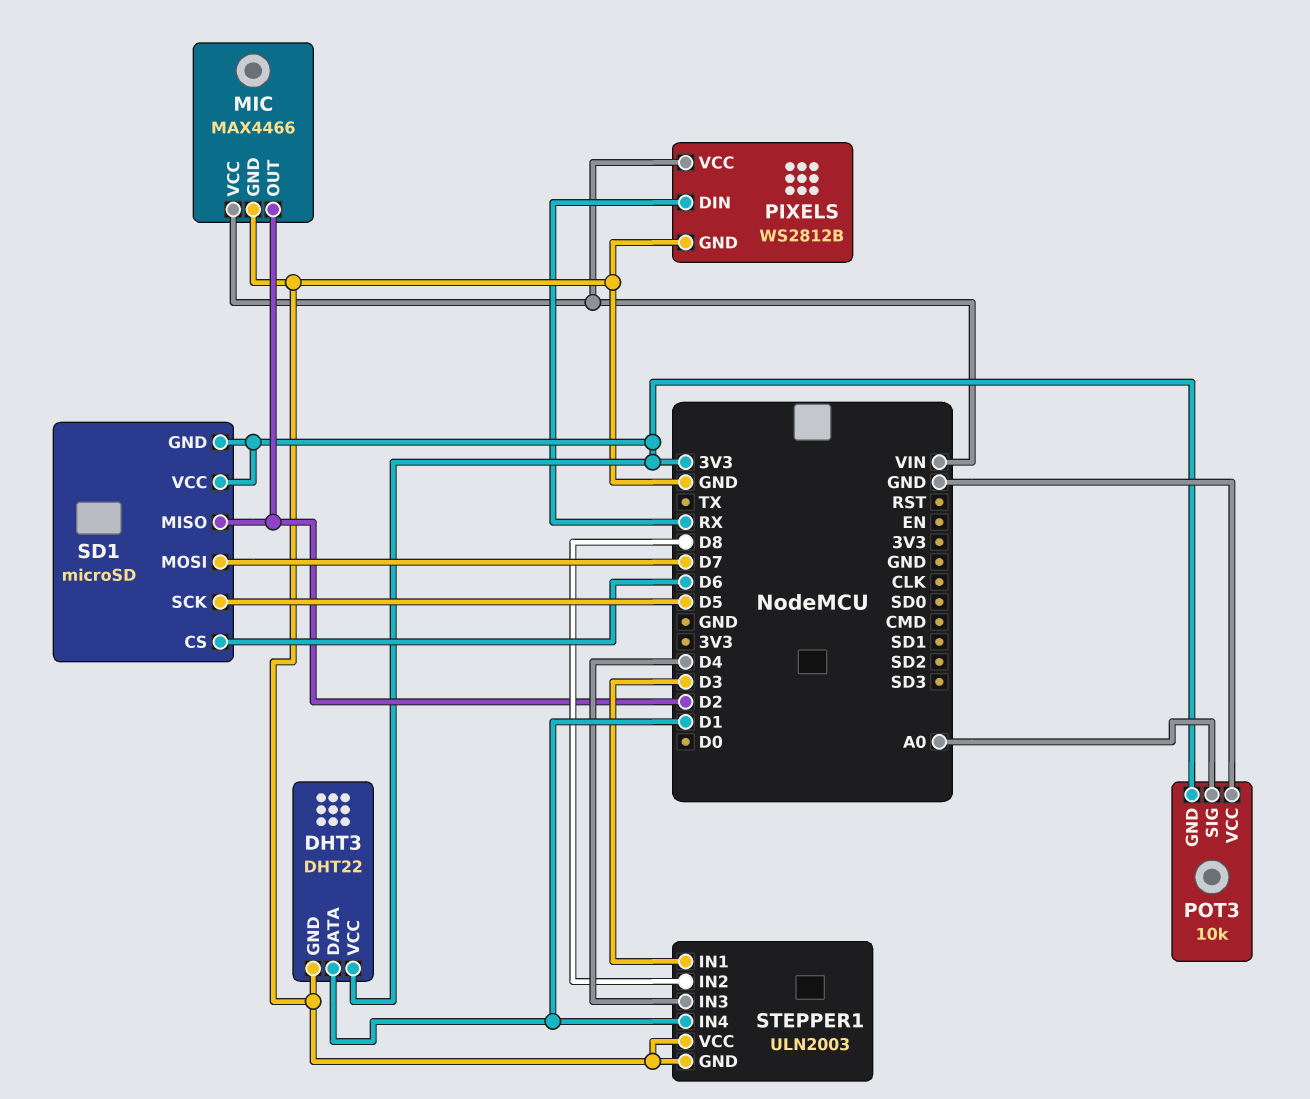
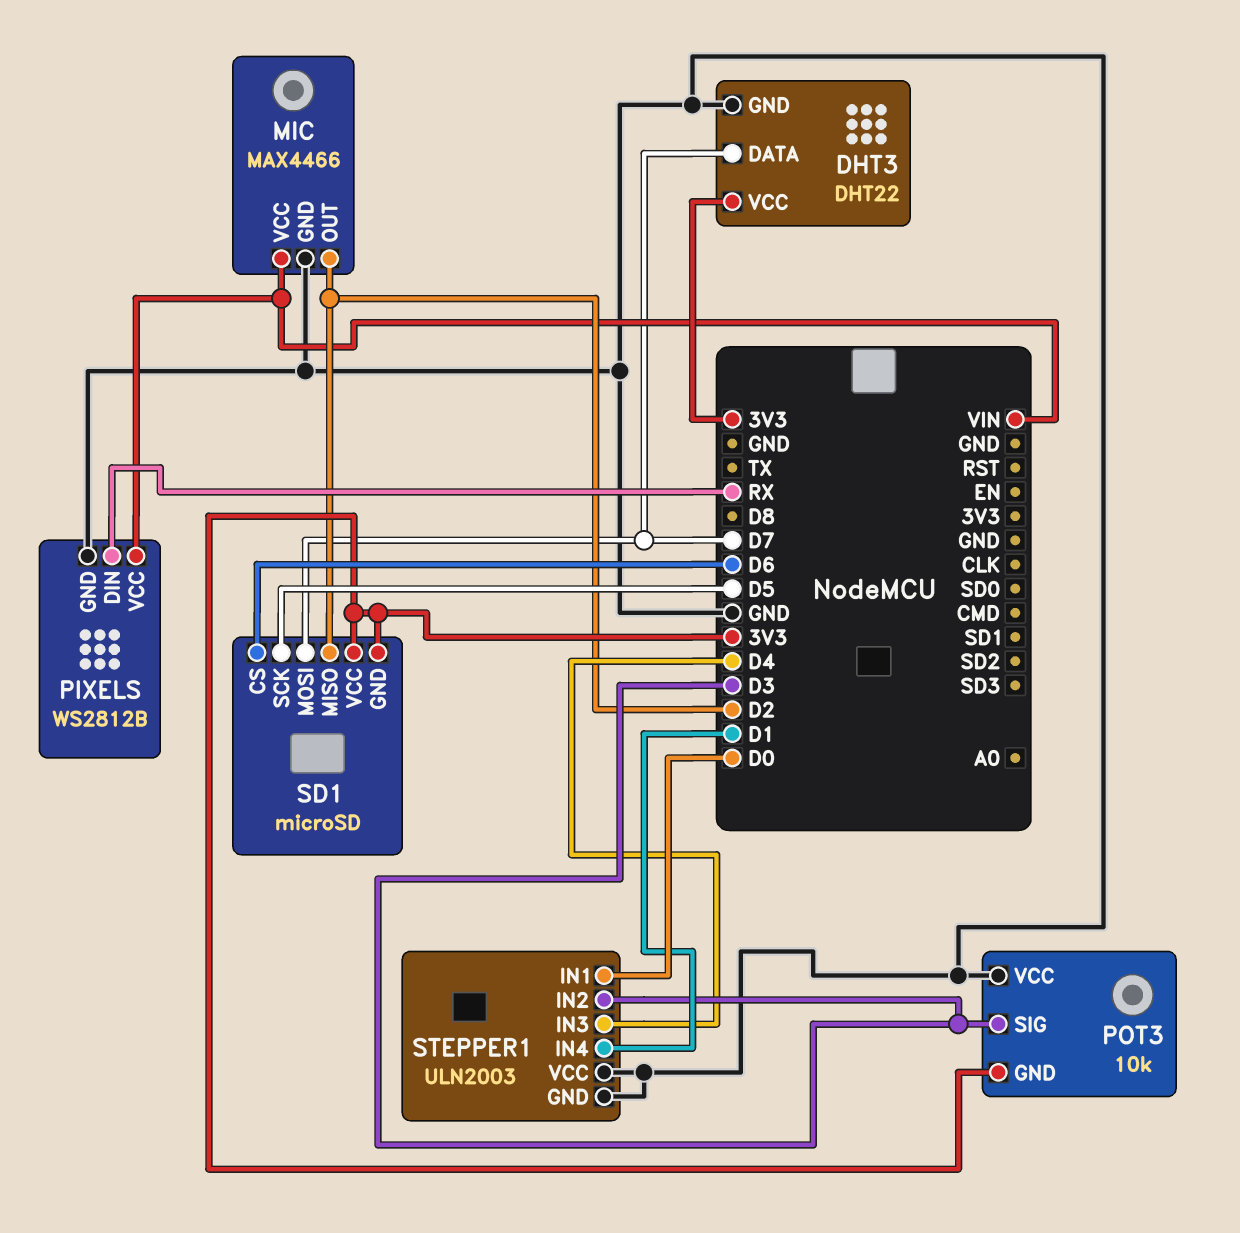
DHT3 pin DATA: D1 -> D7
POT3 pin SIG: A0 -> D3
STEPPER1 pin IN1: D3 -> D0
STEPPER1 pin IN2: D8 -> D3

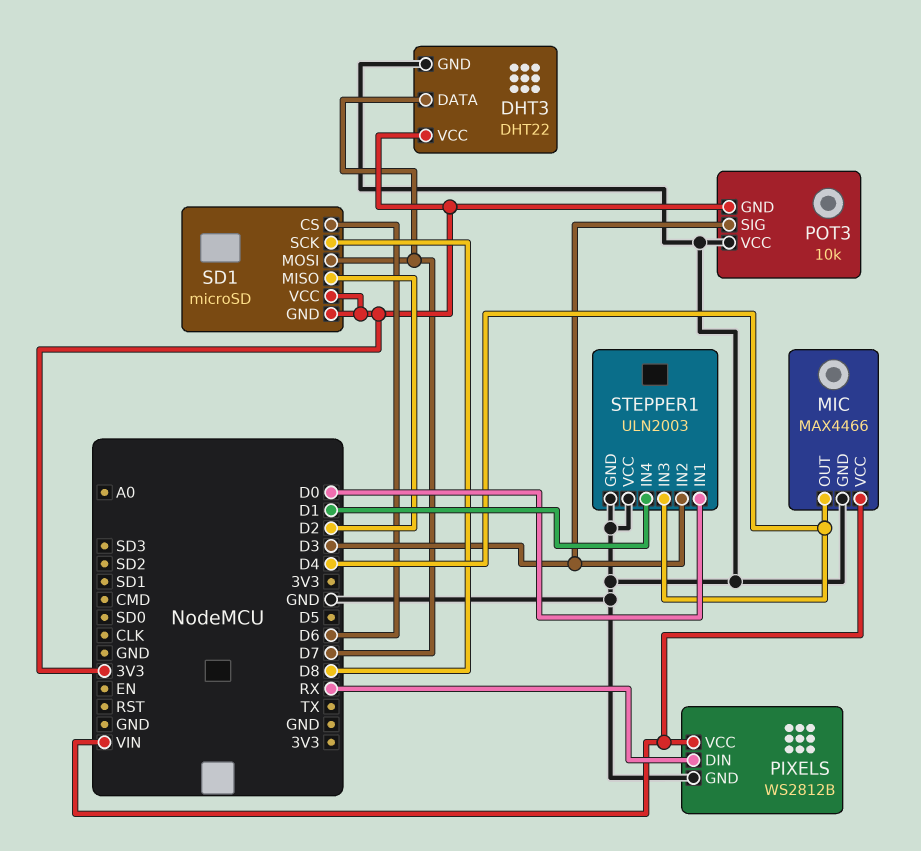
MIC pin OUT: D2 -> D4
SD1 pin SCK: D5 -> D8

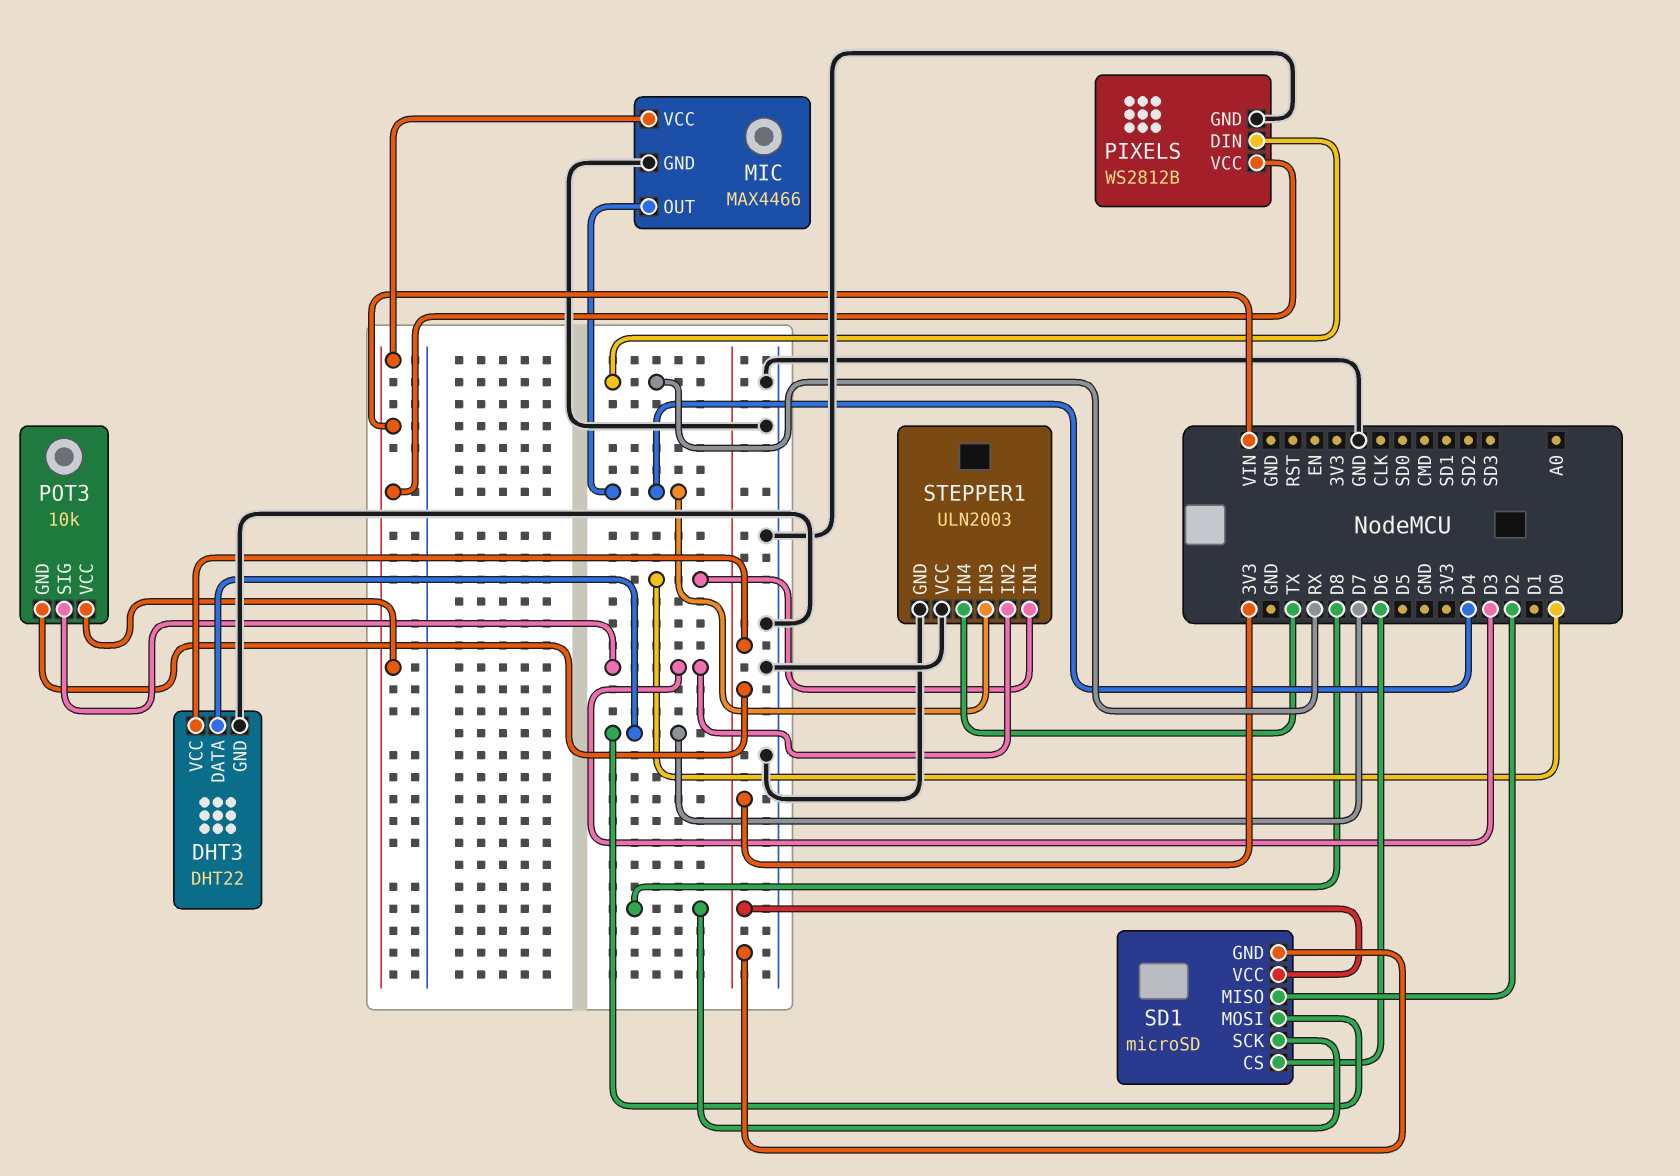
POT3 pin VCC: GND -> VIN
STEPPER1 pin IN4: D1 -> TX

